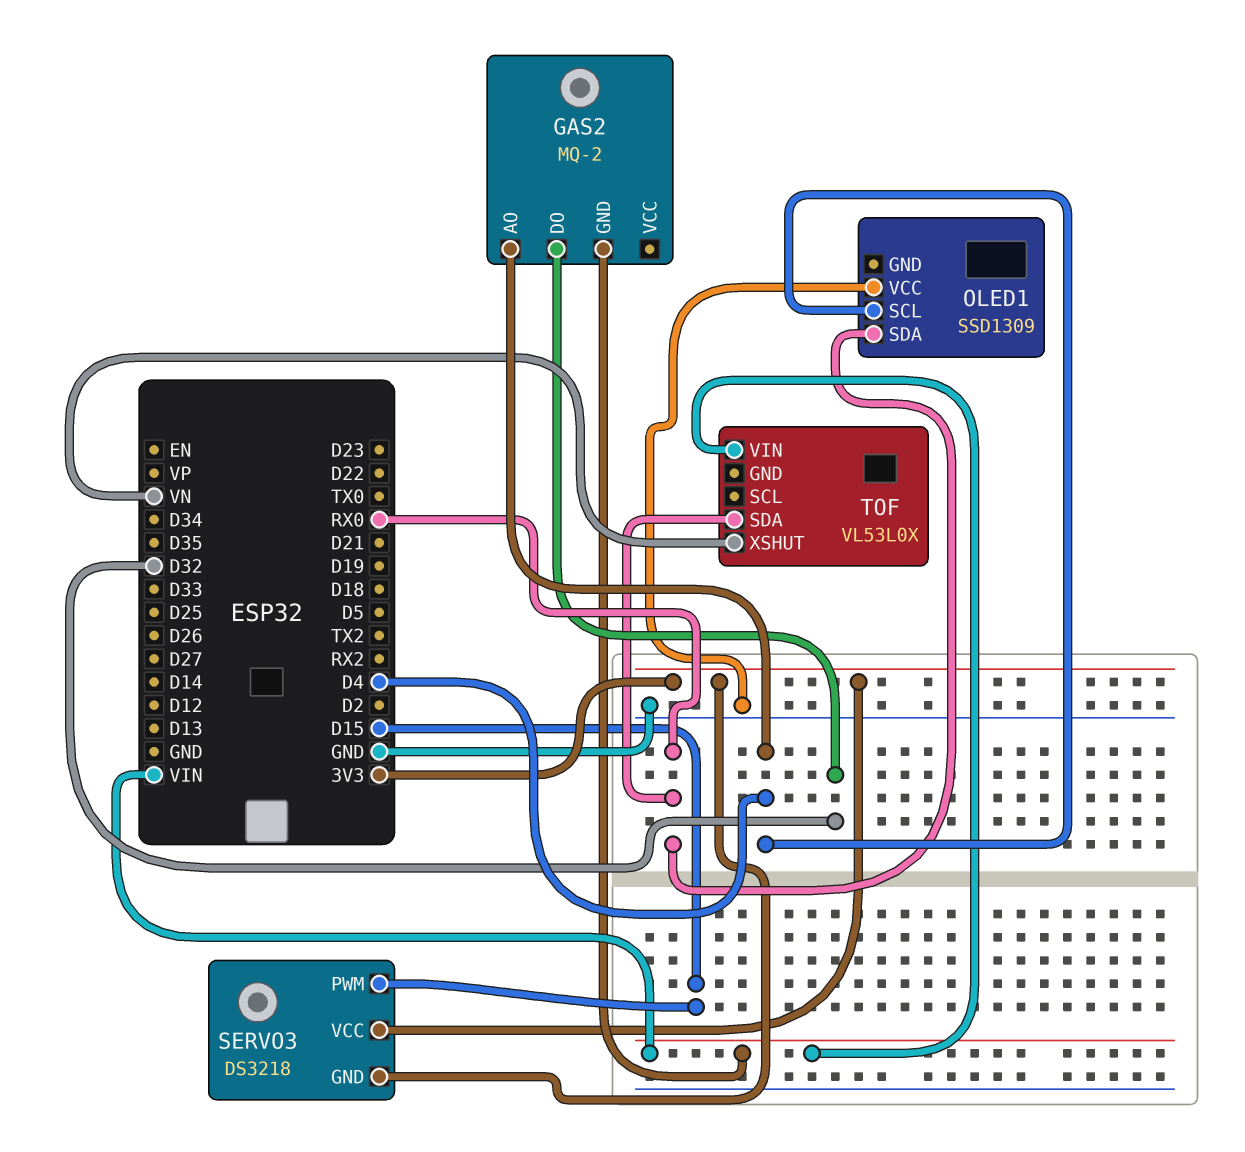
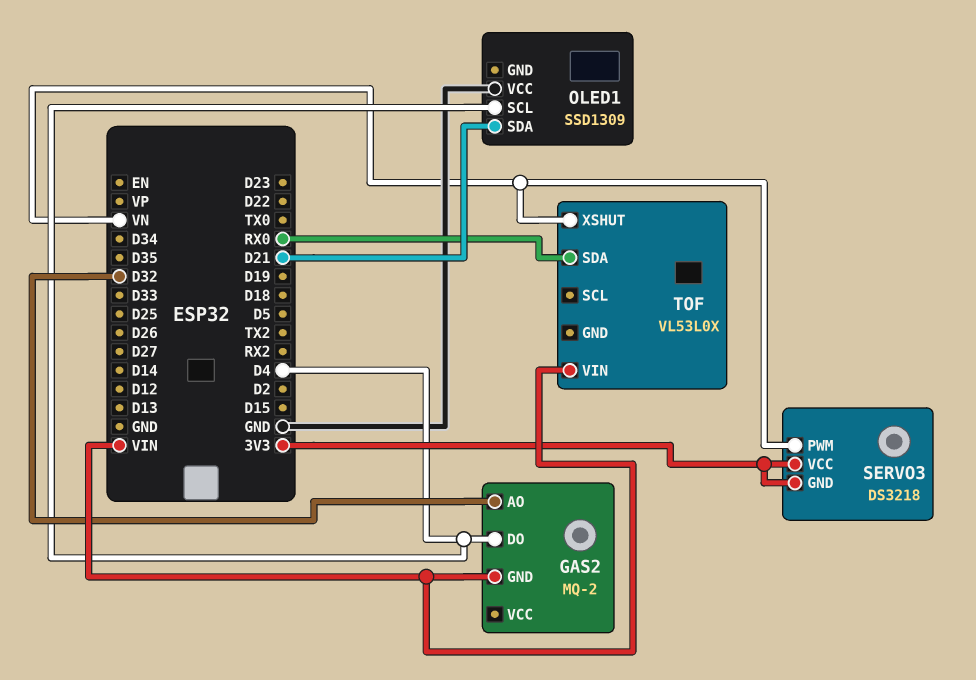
GAS2 pin AO: D4 -> D32
GAS2 pin DO: D32 -> D4
OLED1 pin SDA: RX0 -> D21
SERVO3 pin PWM: D15 -> VN

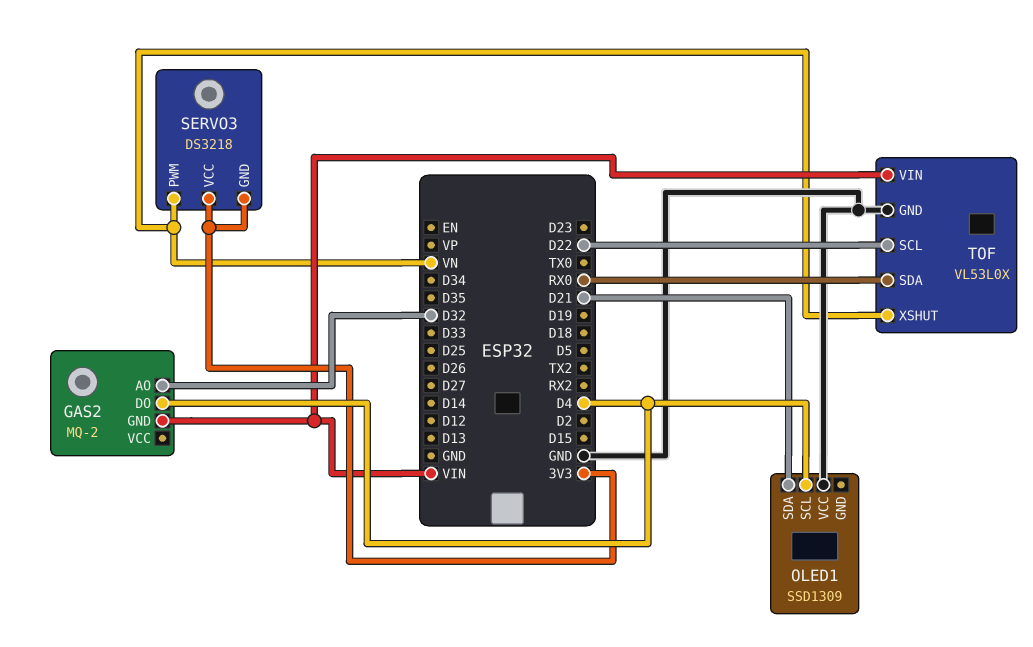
TOF pin GND: none -> GND
TOF pin SCL: none -> D22

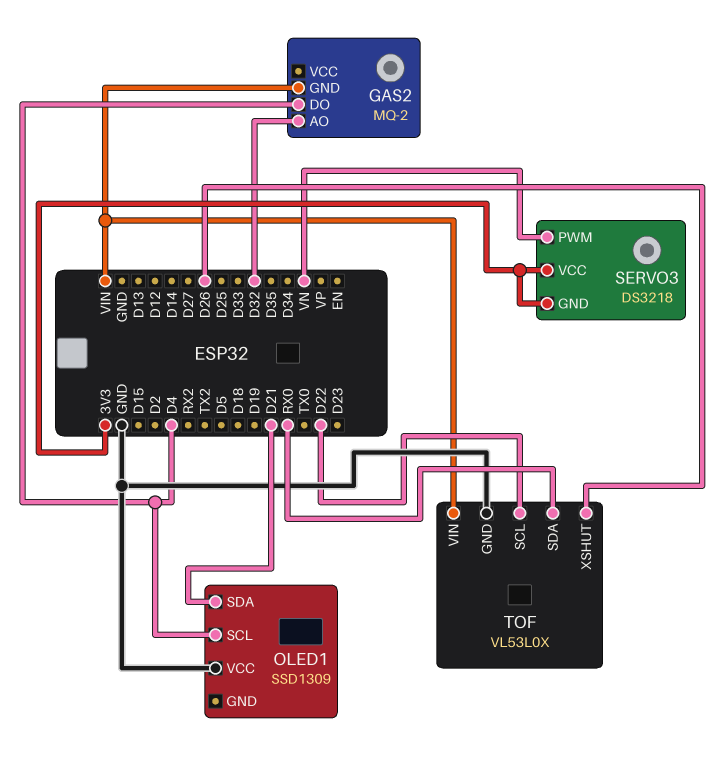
TOF pin XSHUT: VN -> D26

